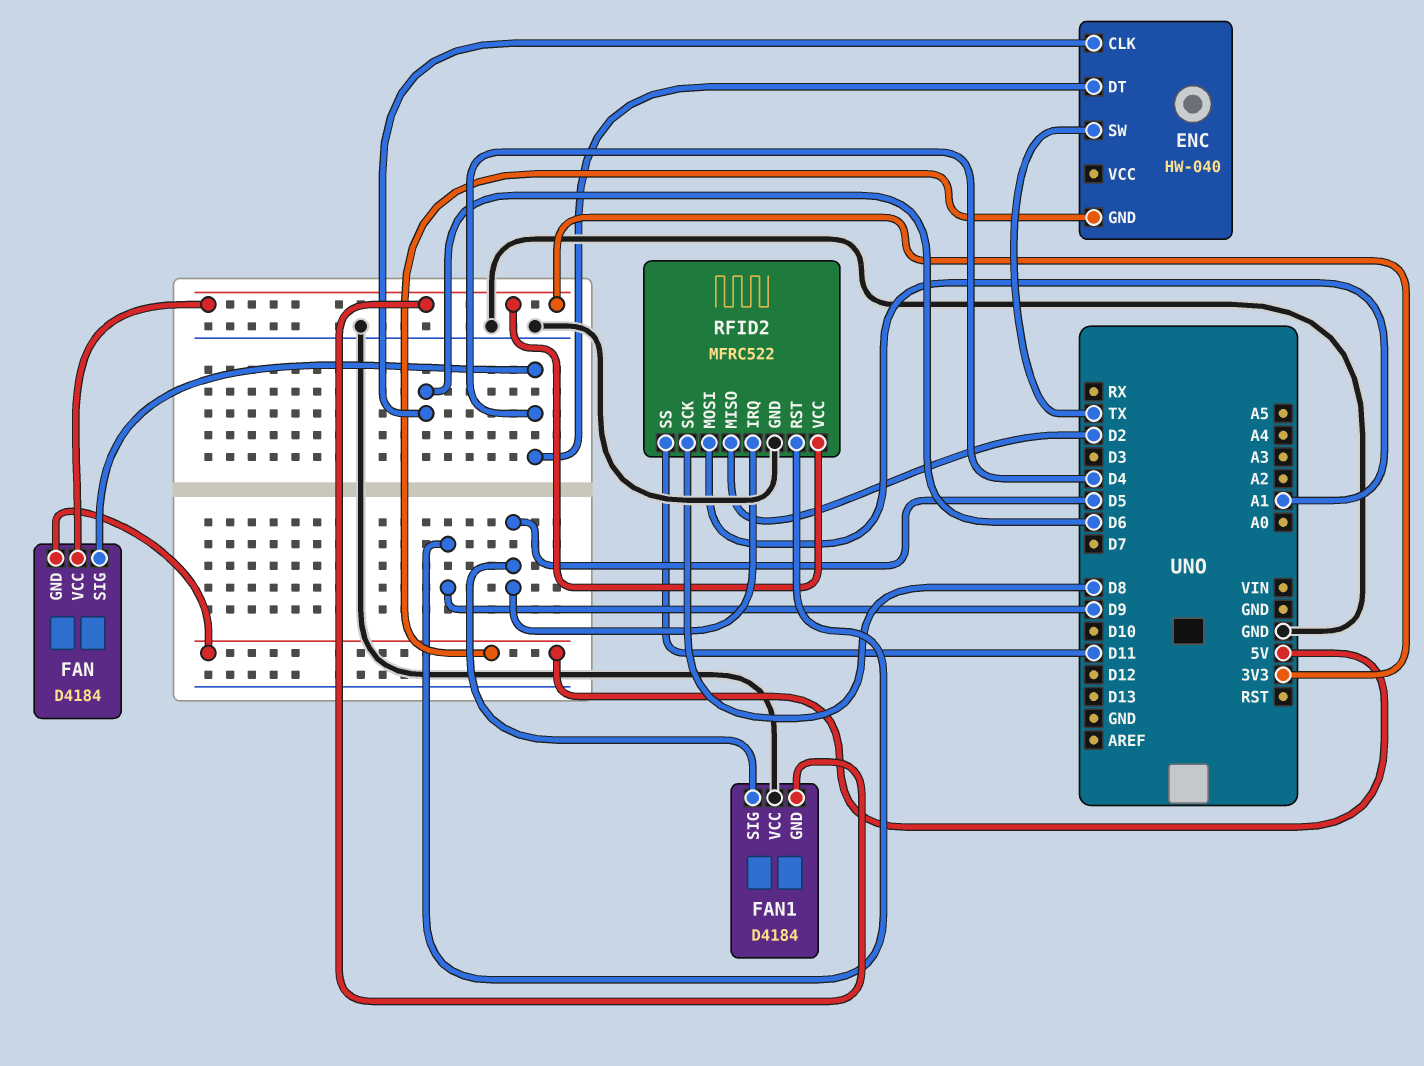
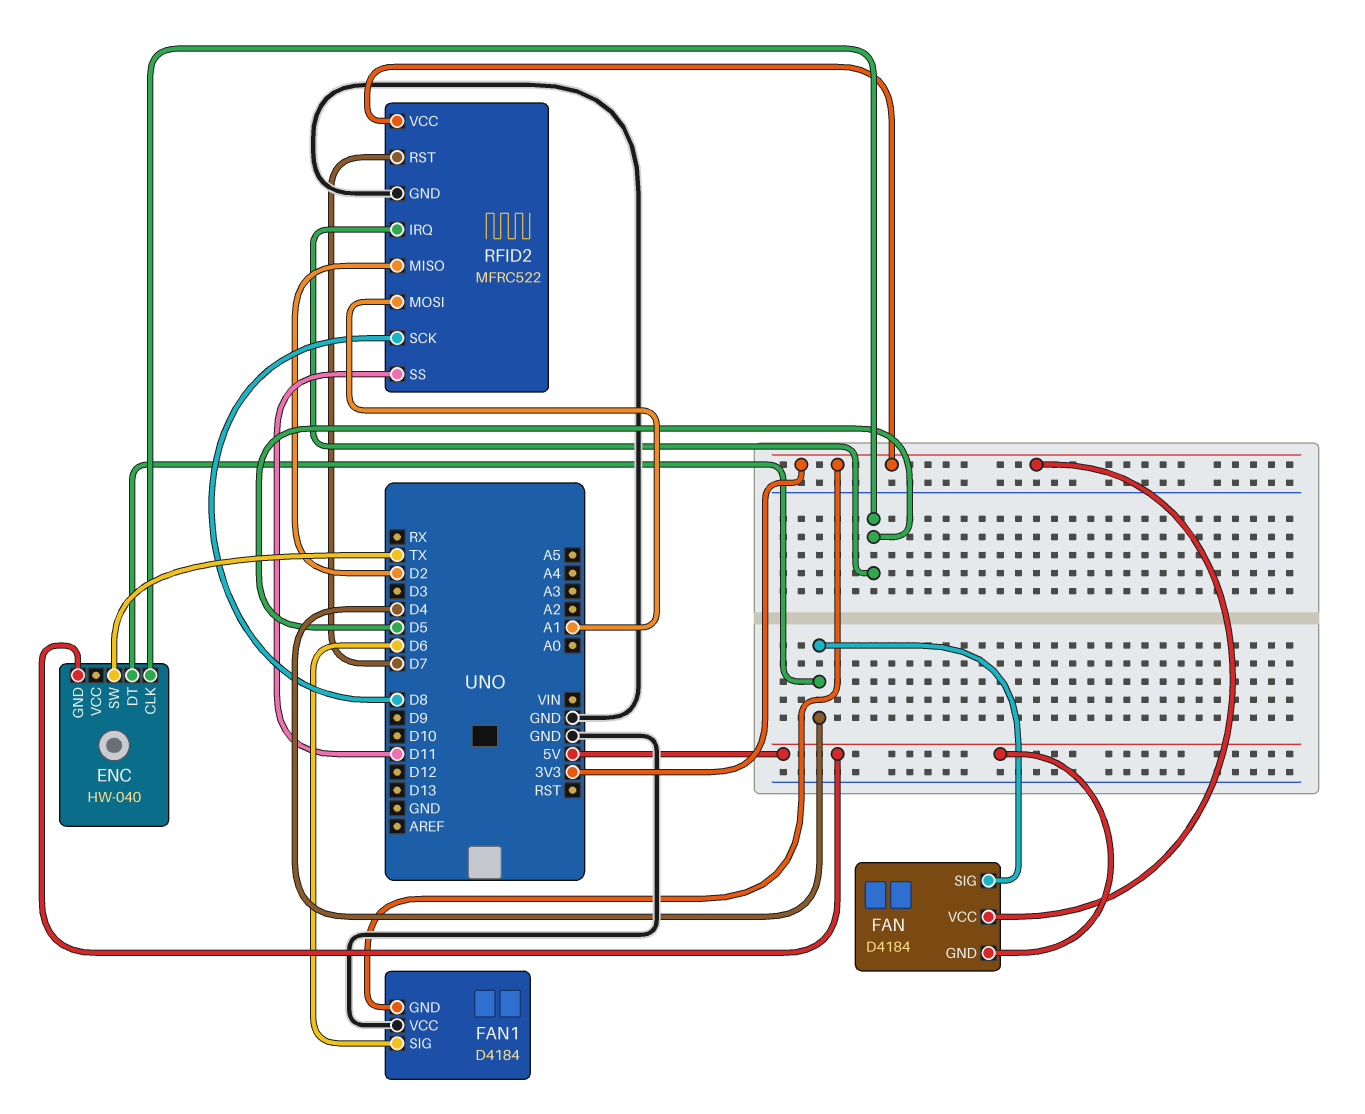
ENC pin CLK: D6 -> D5
FAN1 pin SIG: D5 -> D6
RFID2 pin RST: D9 -> D7

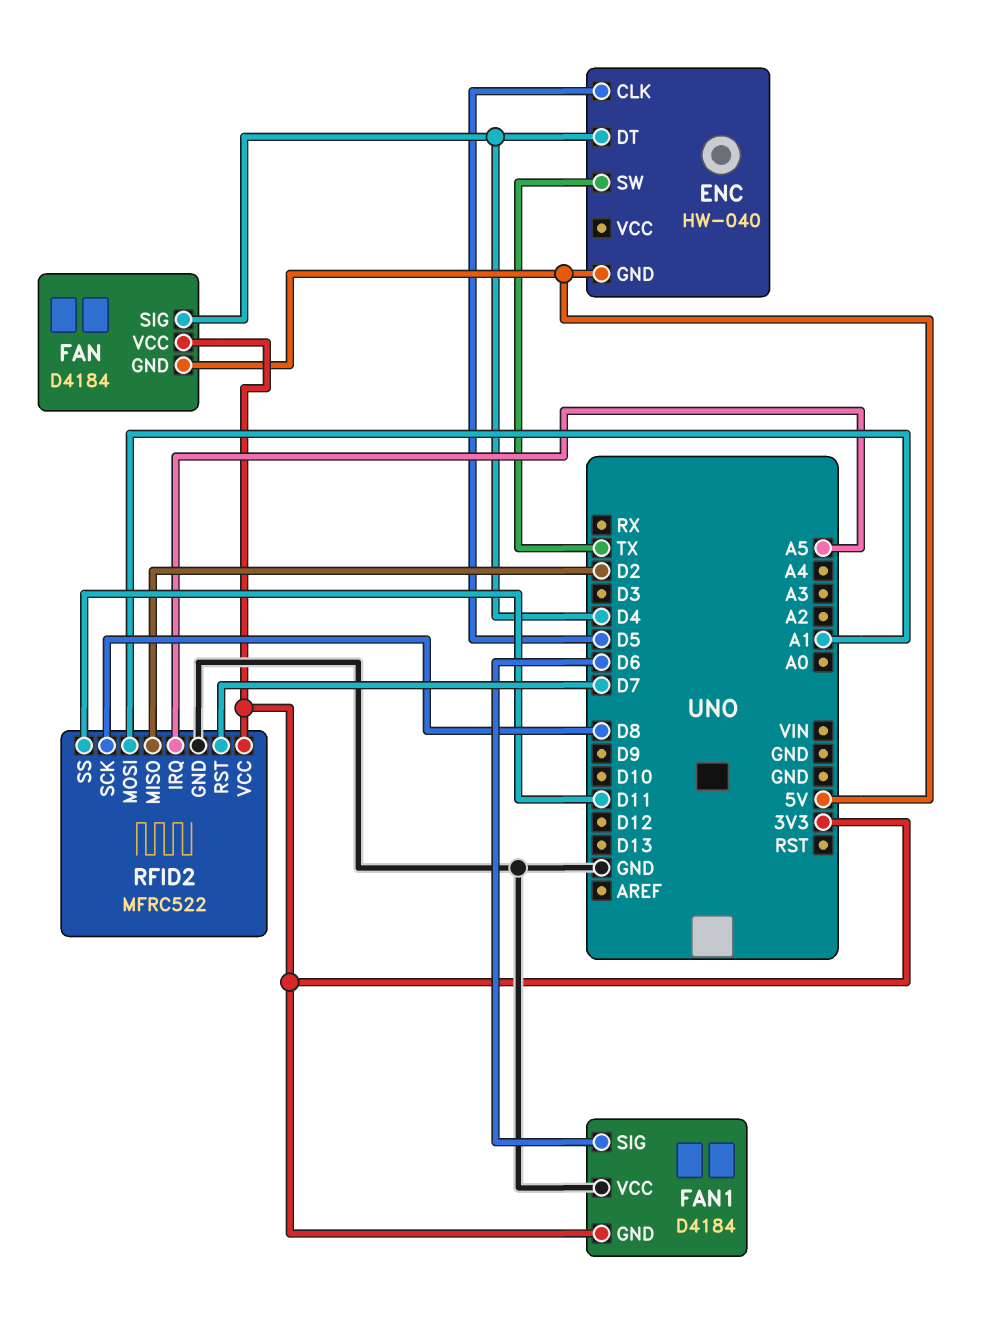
RFID2 pin IRQ: D5 -> A5

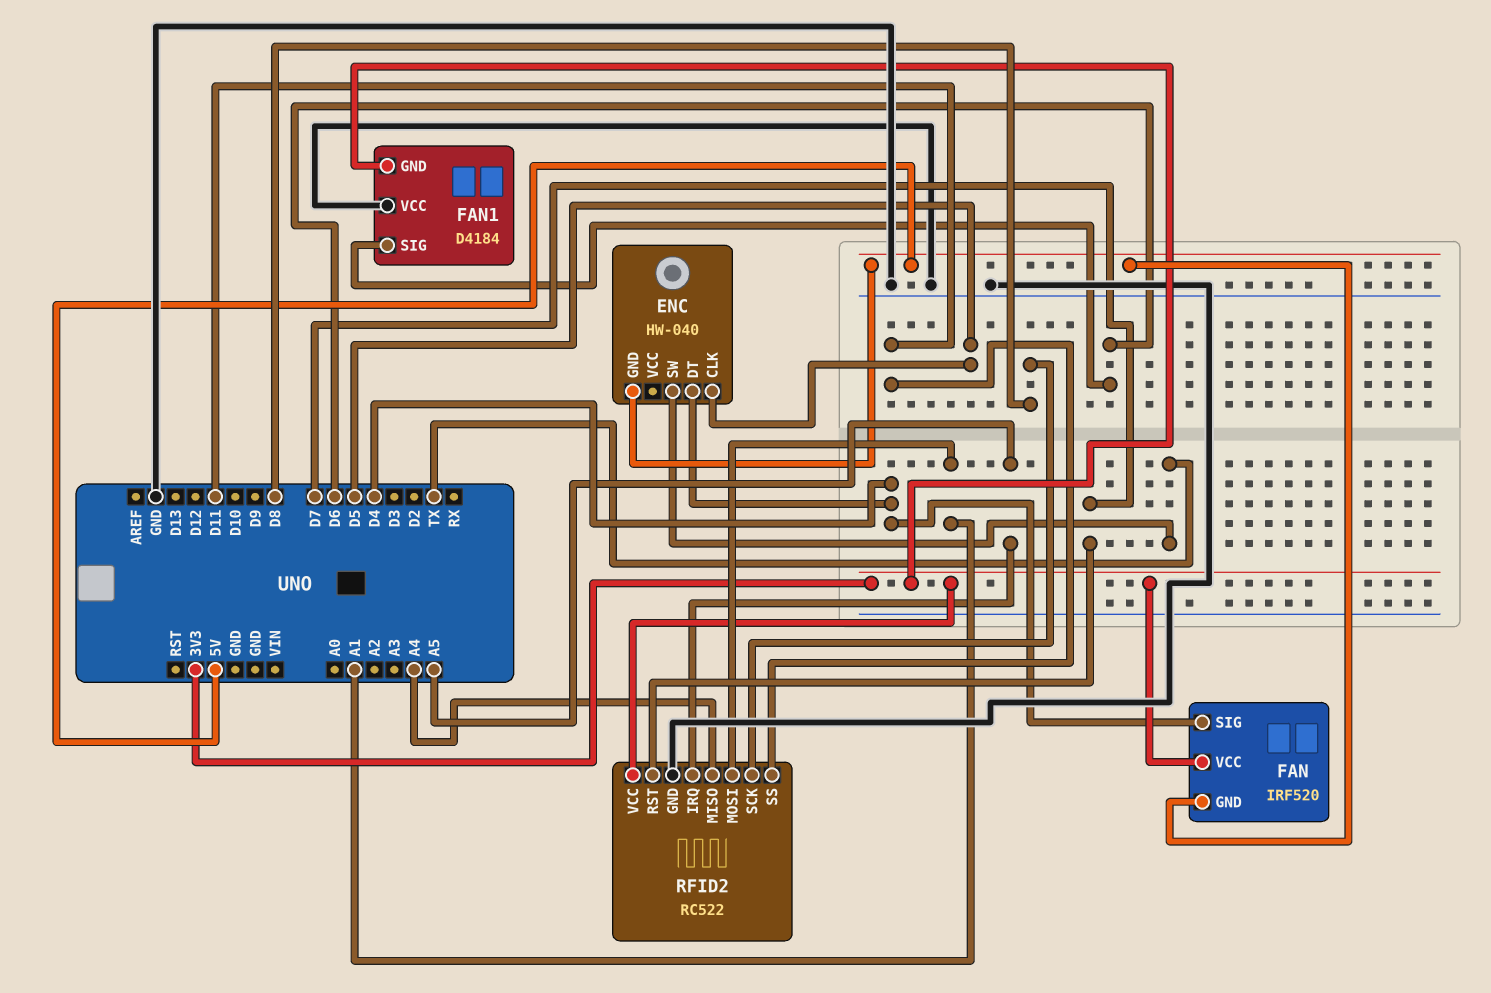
FAN: D4184 -> IRF520
RFID2: MFRC522 -> RC522
RFID2 pin MISO: D2 -> A4

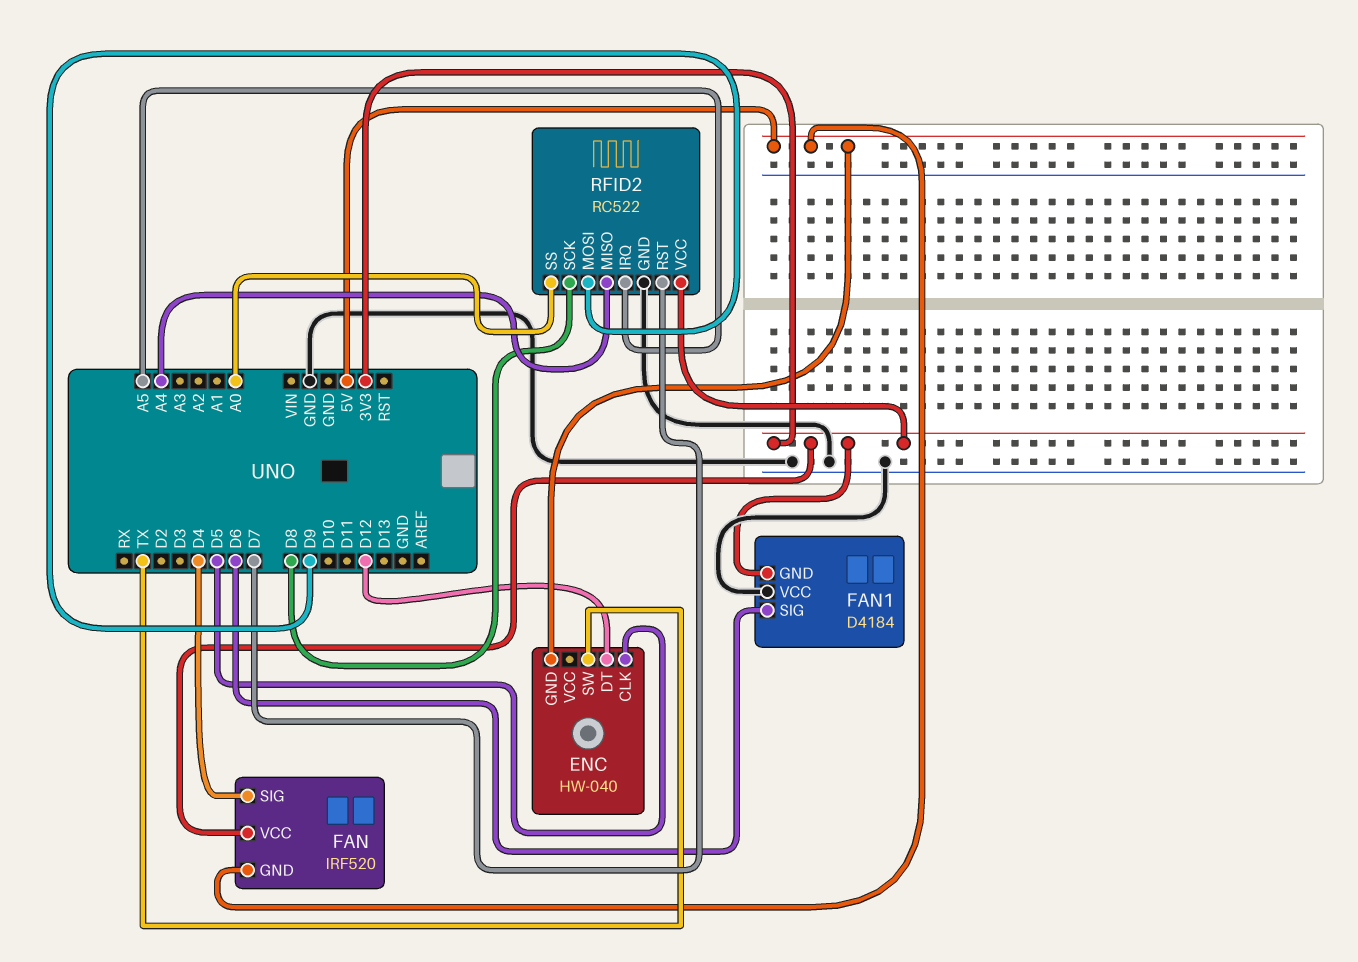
ENC pin DT: D4 -> D12
RFID2 pin MOSI: A1 -> D9
RFID2 pin SS: D11 -> A0

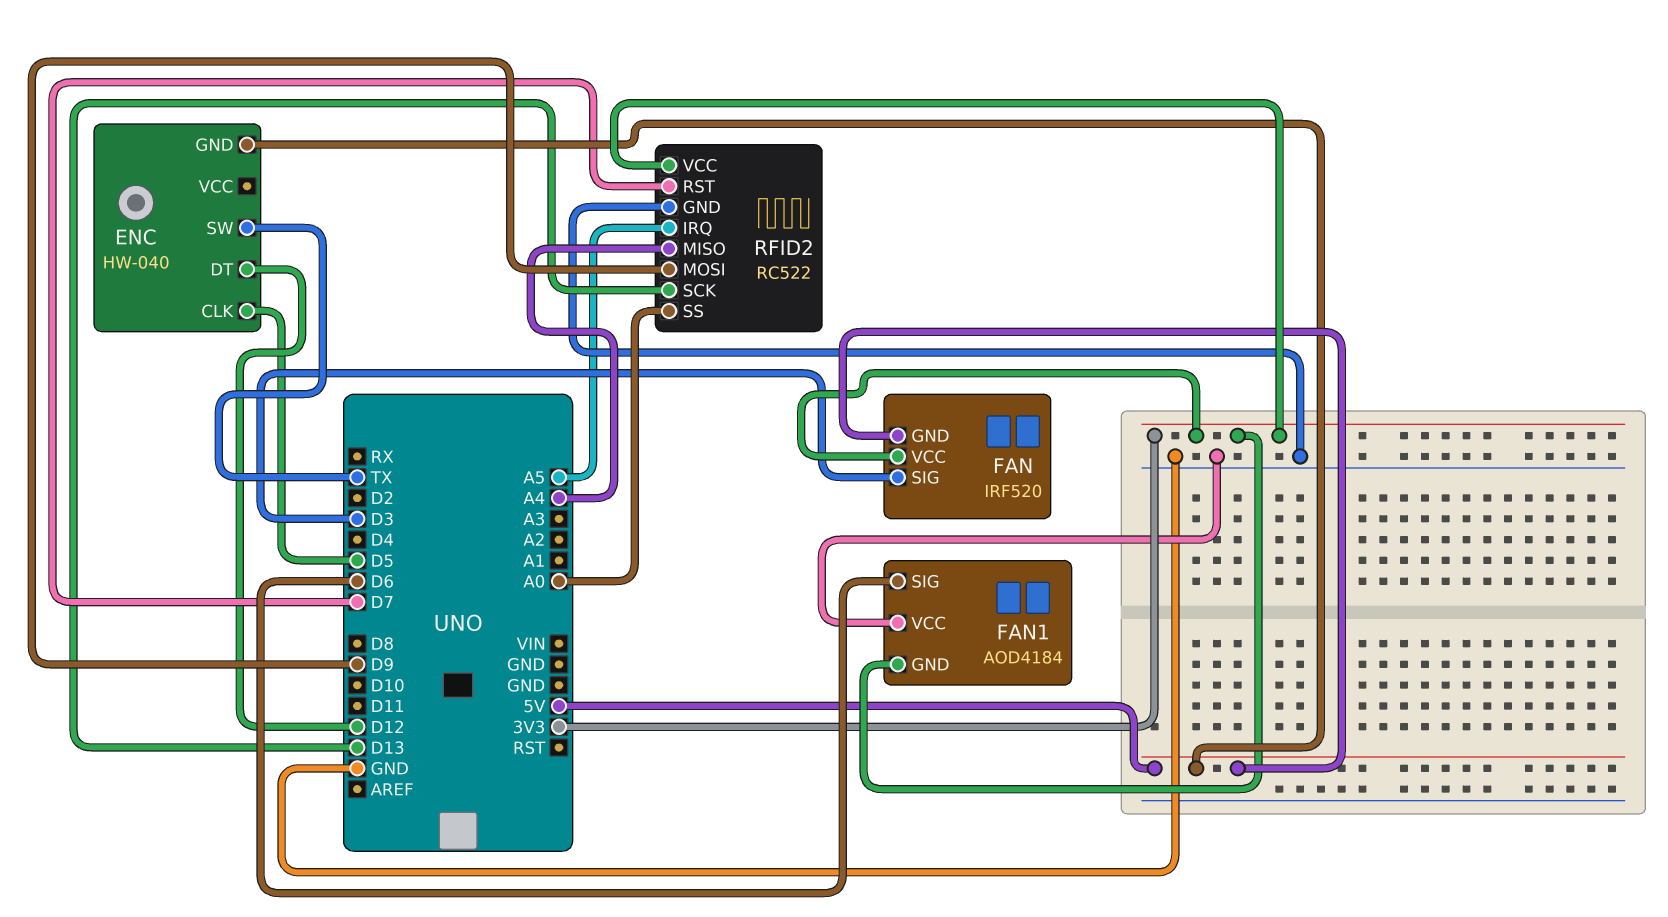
FAN pin SIG: D4 -> D3
FAN1: D4184 -> AOD4184
RFID2 pin SCK: D8 -> D13

